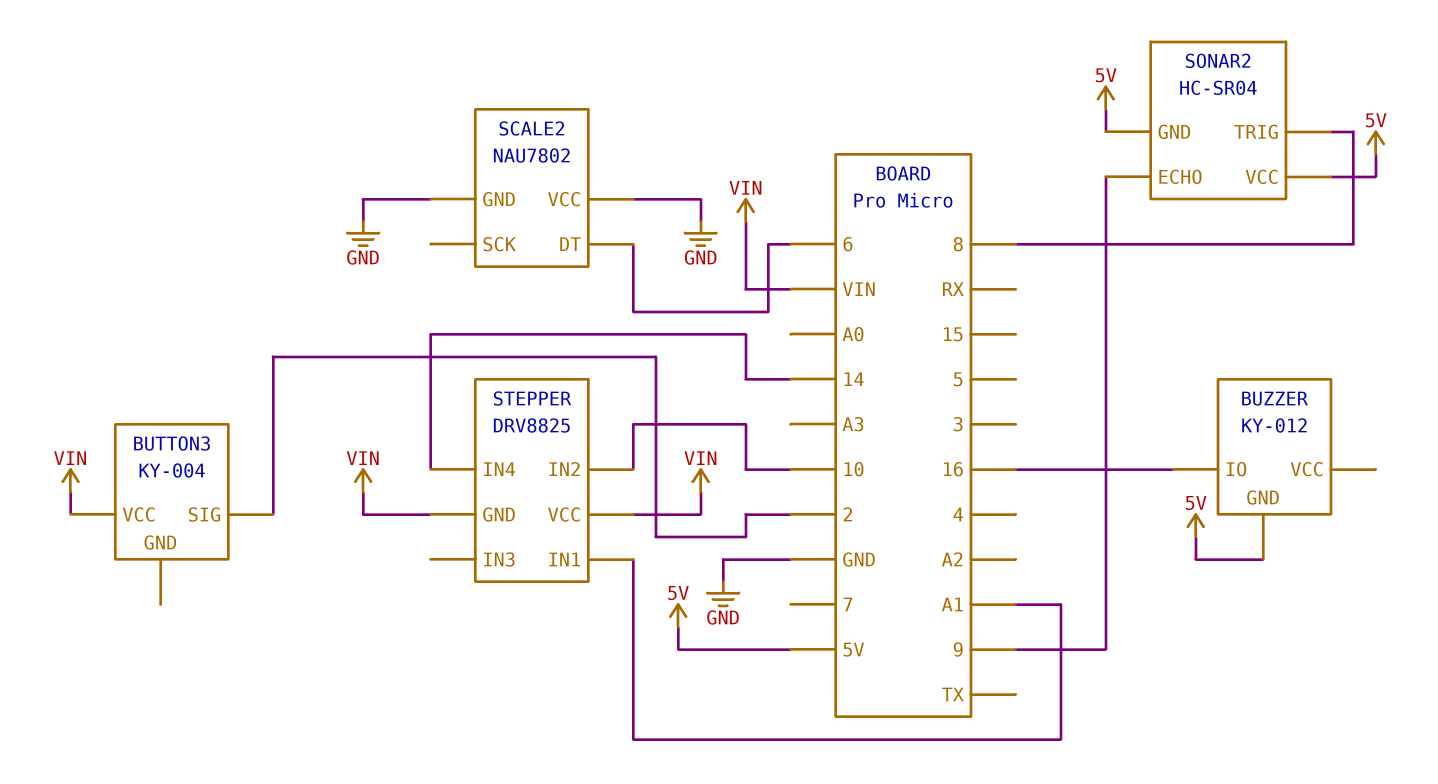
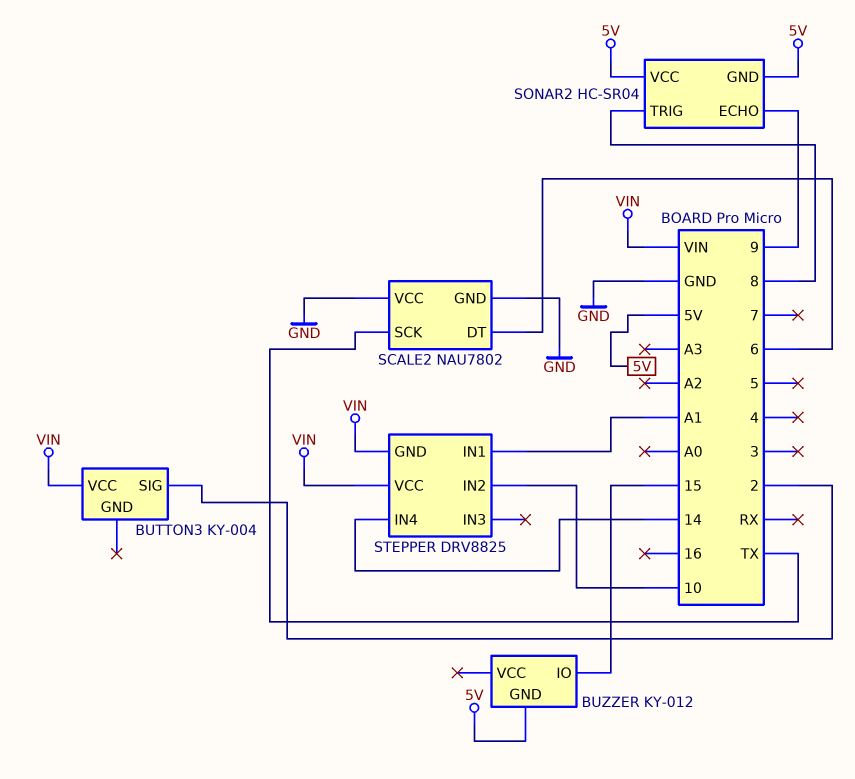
BUZZER pin IO: 16 -> 15
SCALE2 pin SCK: none -> TX

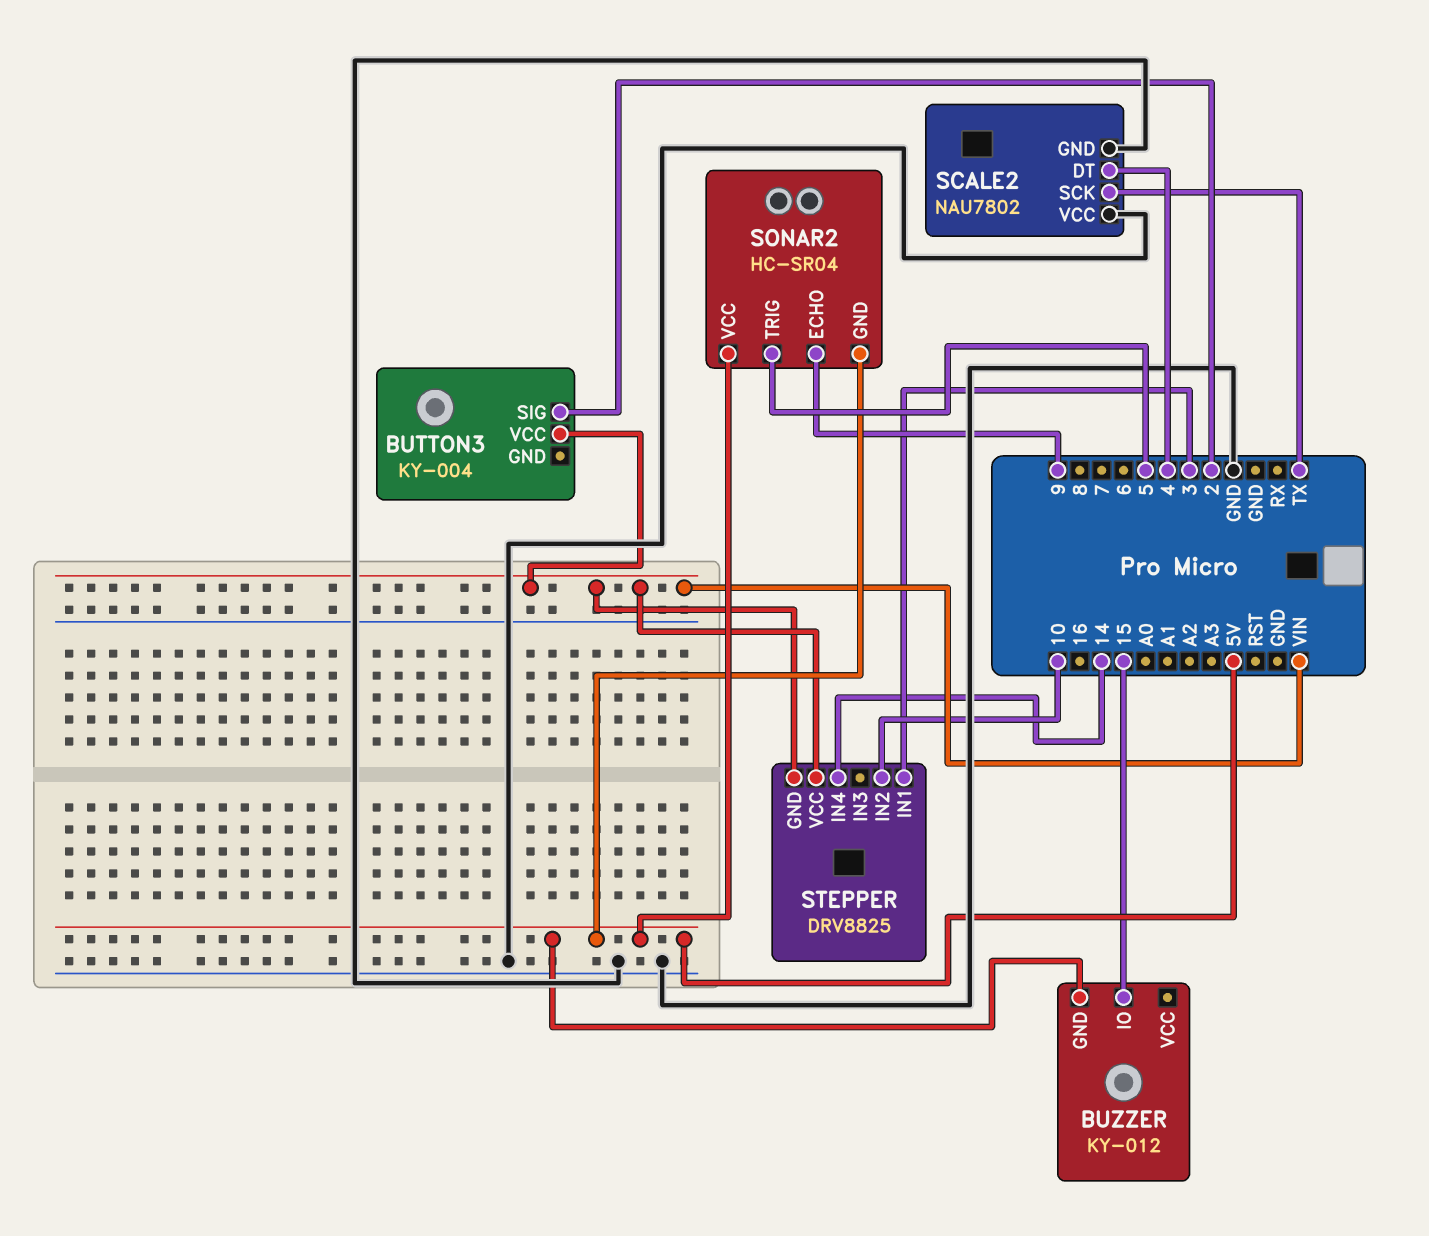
SCALE2 pin DT: 6 -> 4
SONAR2 pin TRIG: 8 -> 5
STEPPER pin IN1: A1 -> 3

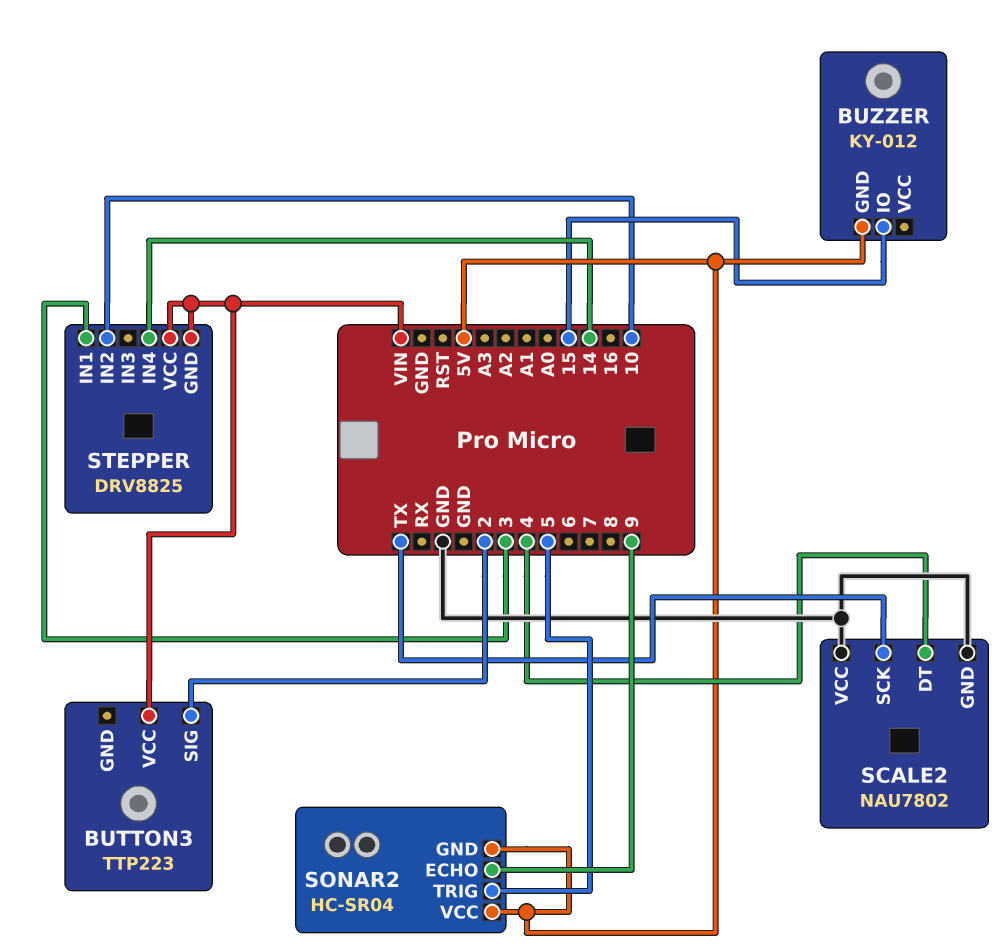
BUTTON3: KY-004 -> TTP223

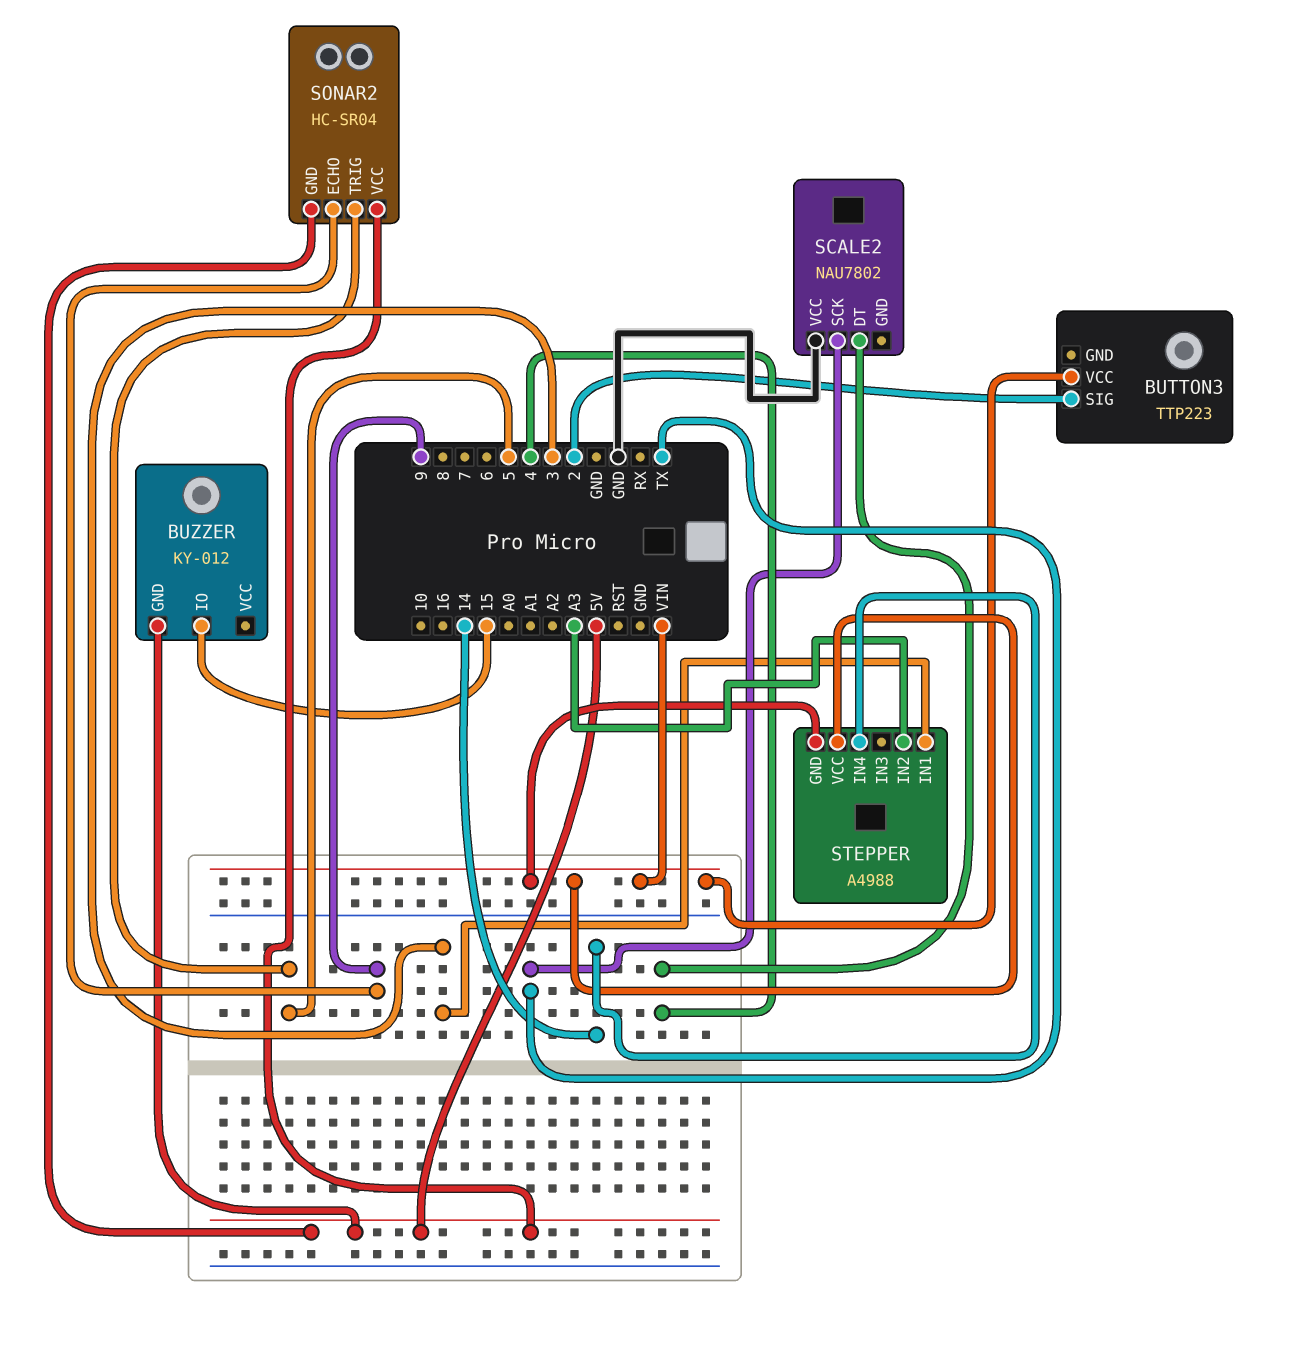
SCALE2 pin GND: GND -> none
STEPPER: DRV8825 -> A4988
STEPPER pin IN2: 10 -> A3

